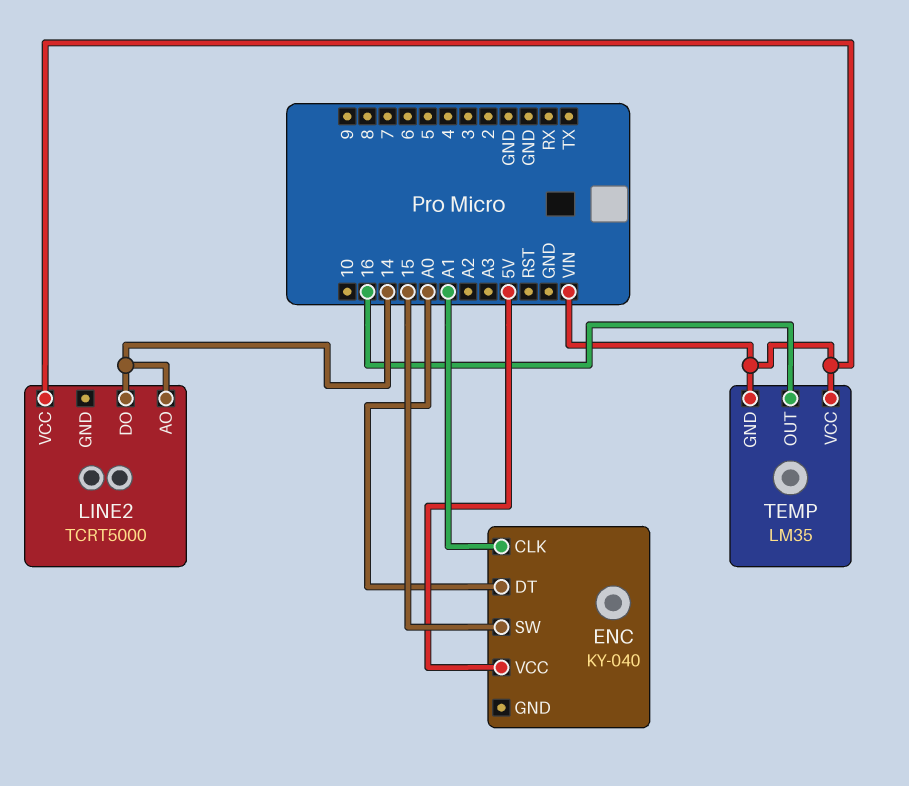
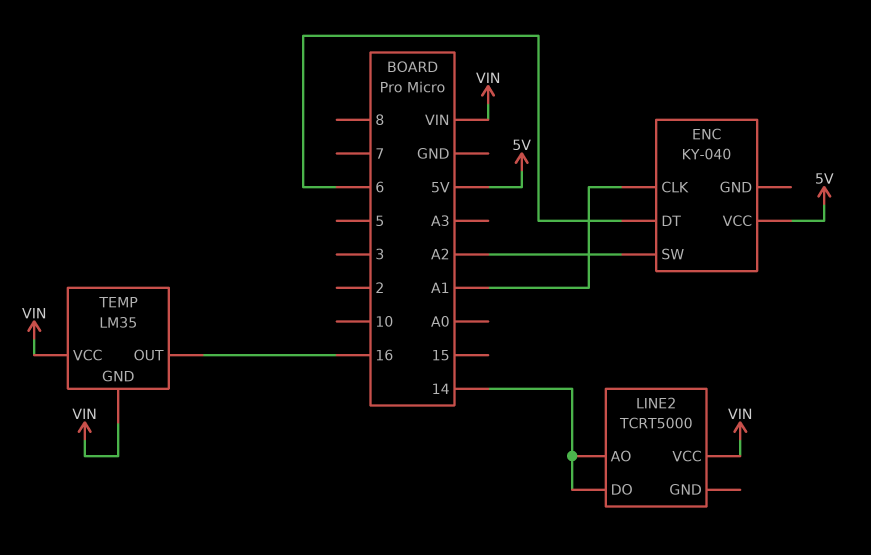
ENC pin DT: A0 -> 6
ENC pin SW: 15 -> A2

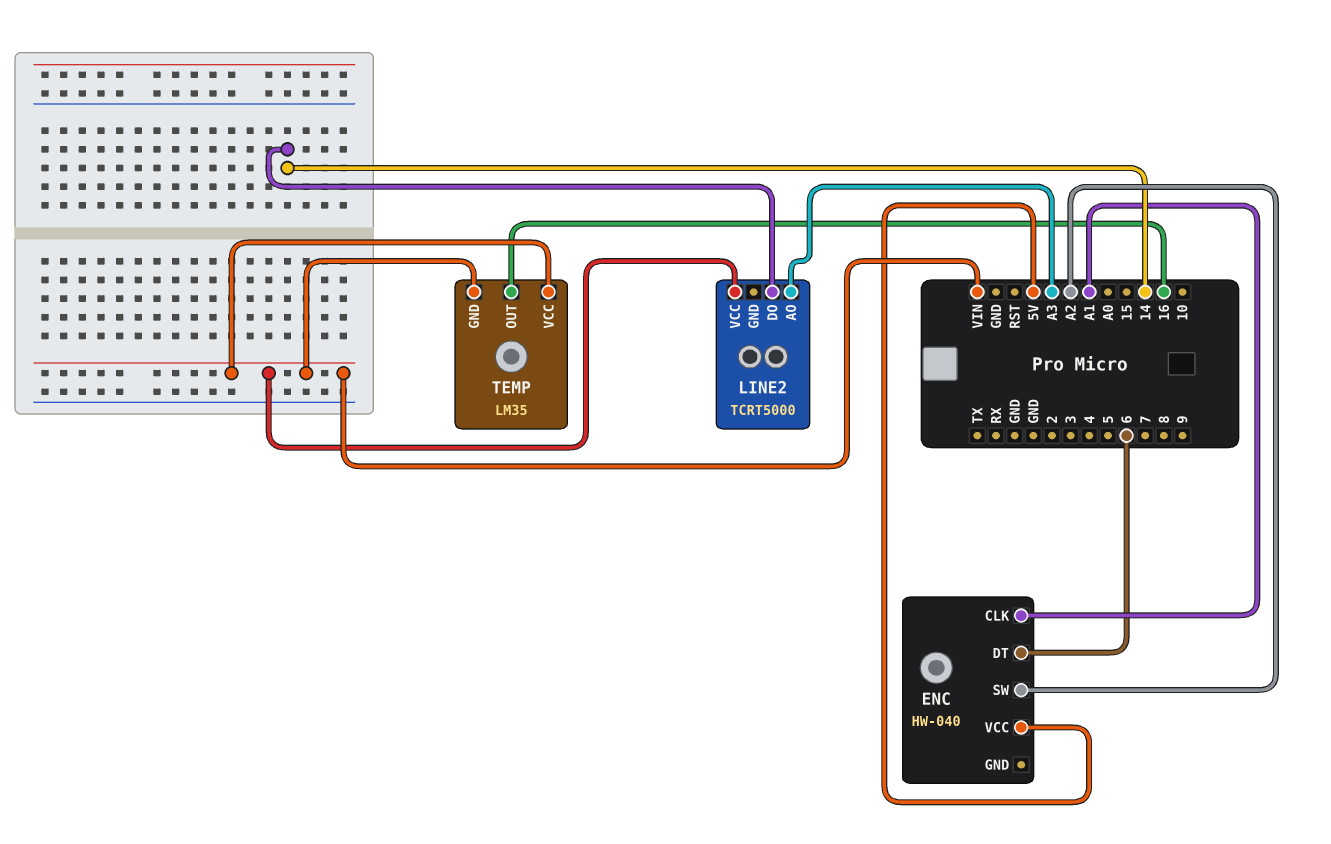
ENC: KY-040 -> HW-040
LINE2 pin AO: 14 -> A3

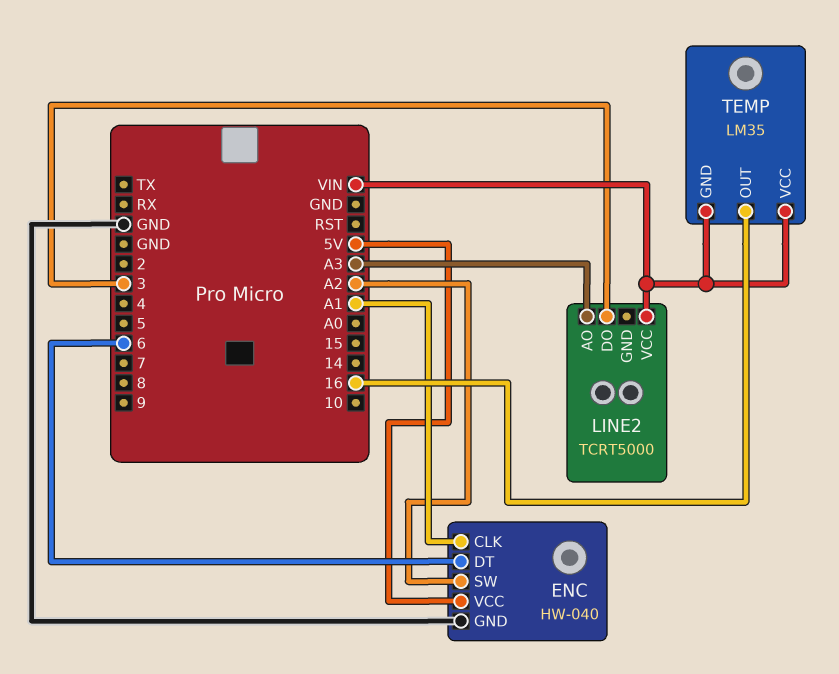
ENC pin GND: none -> GND
LINE2 pin DO: 14 -> 3

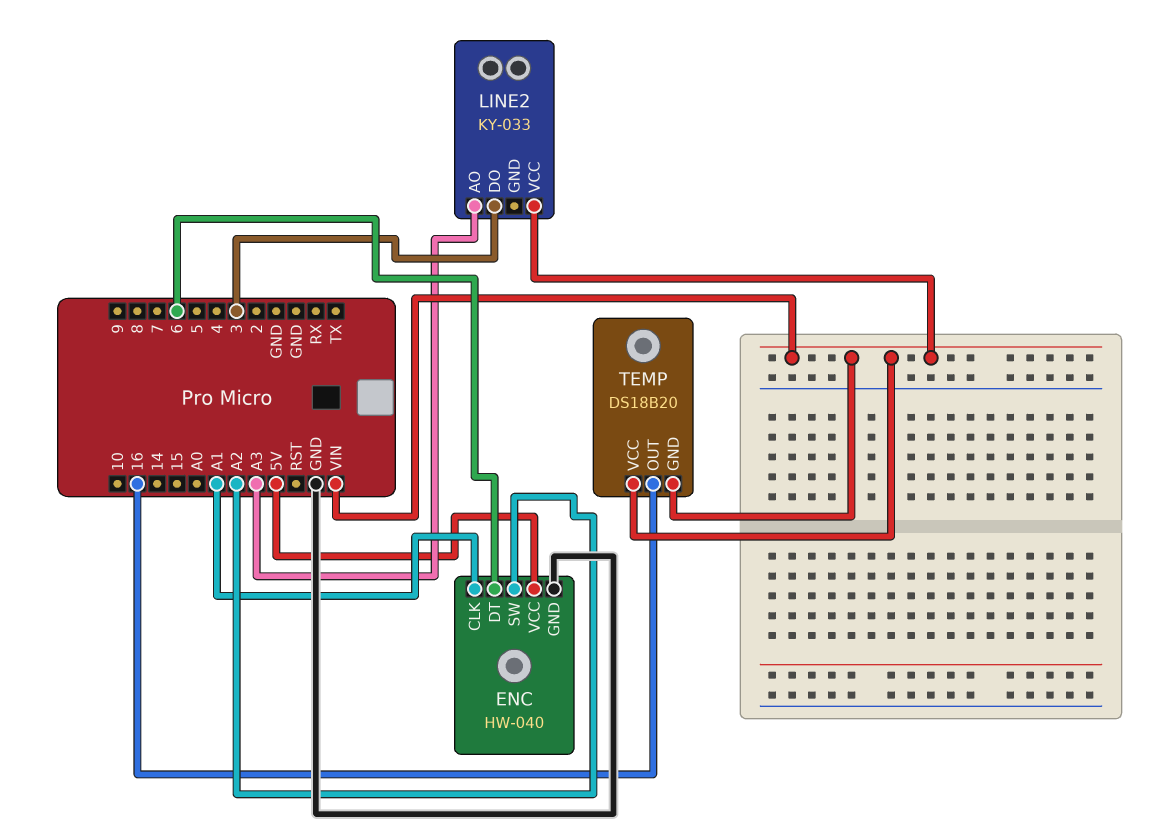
LINE2: TCRT5000 -> KY-033
TEMP: LM35 -> DS18B20

